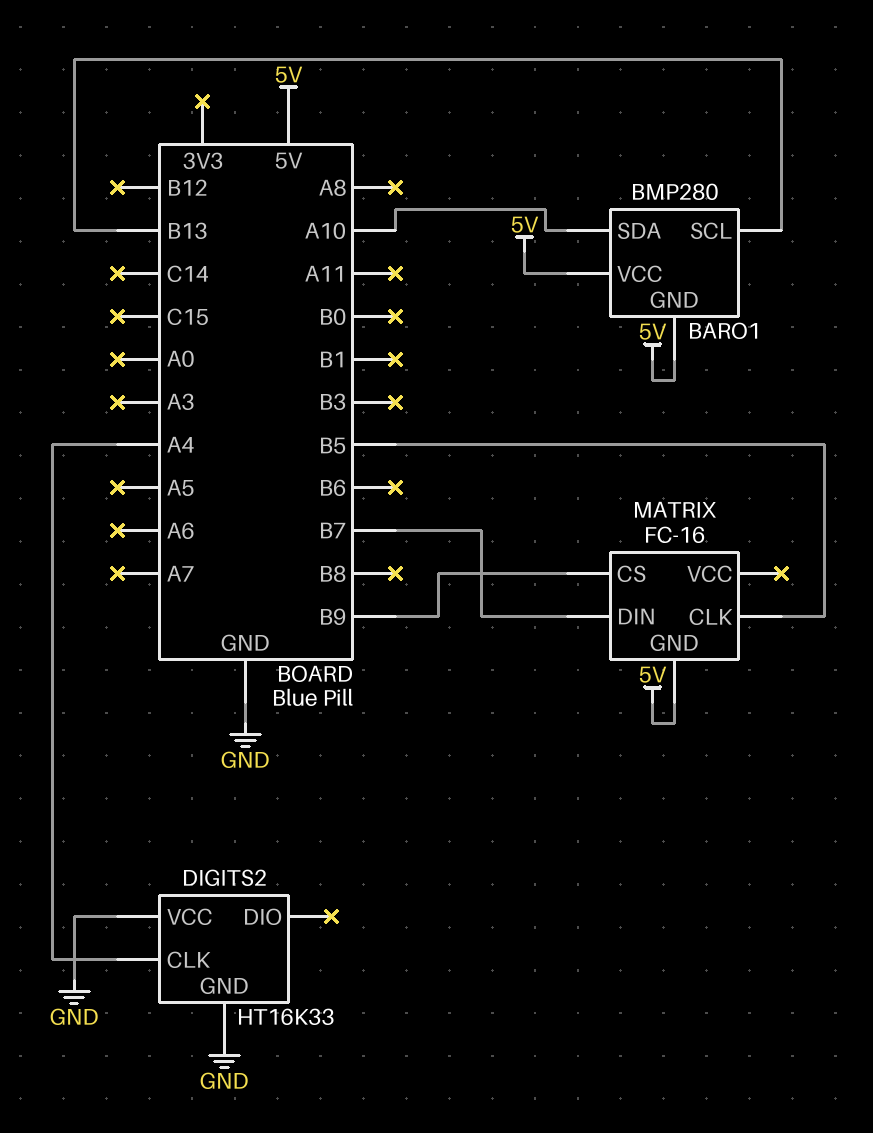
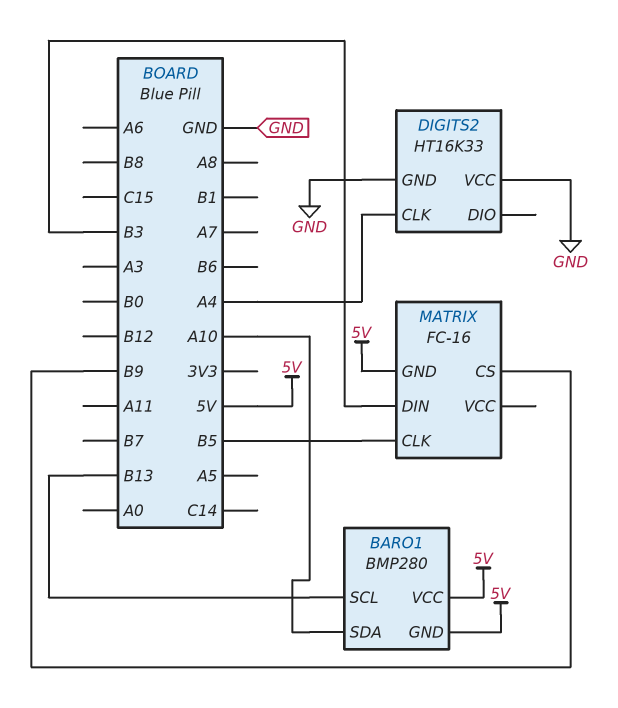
MATRIX pin DIN: B7 -> B3

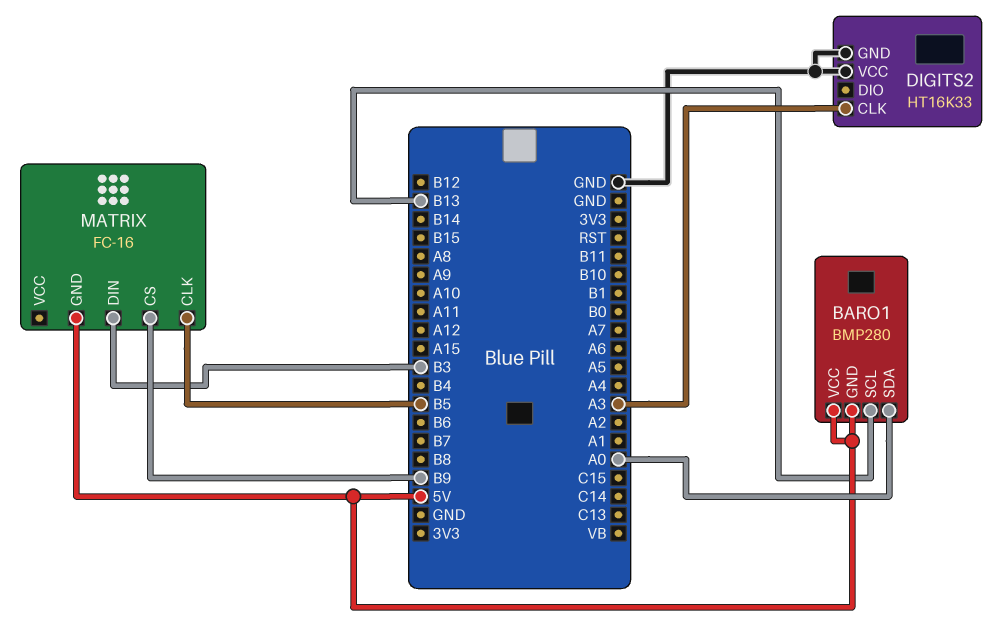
BARO1 pin SDA: A10 -> A0
DIGITS2 pin CLK: A4 -> A3

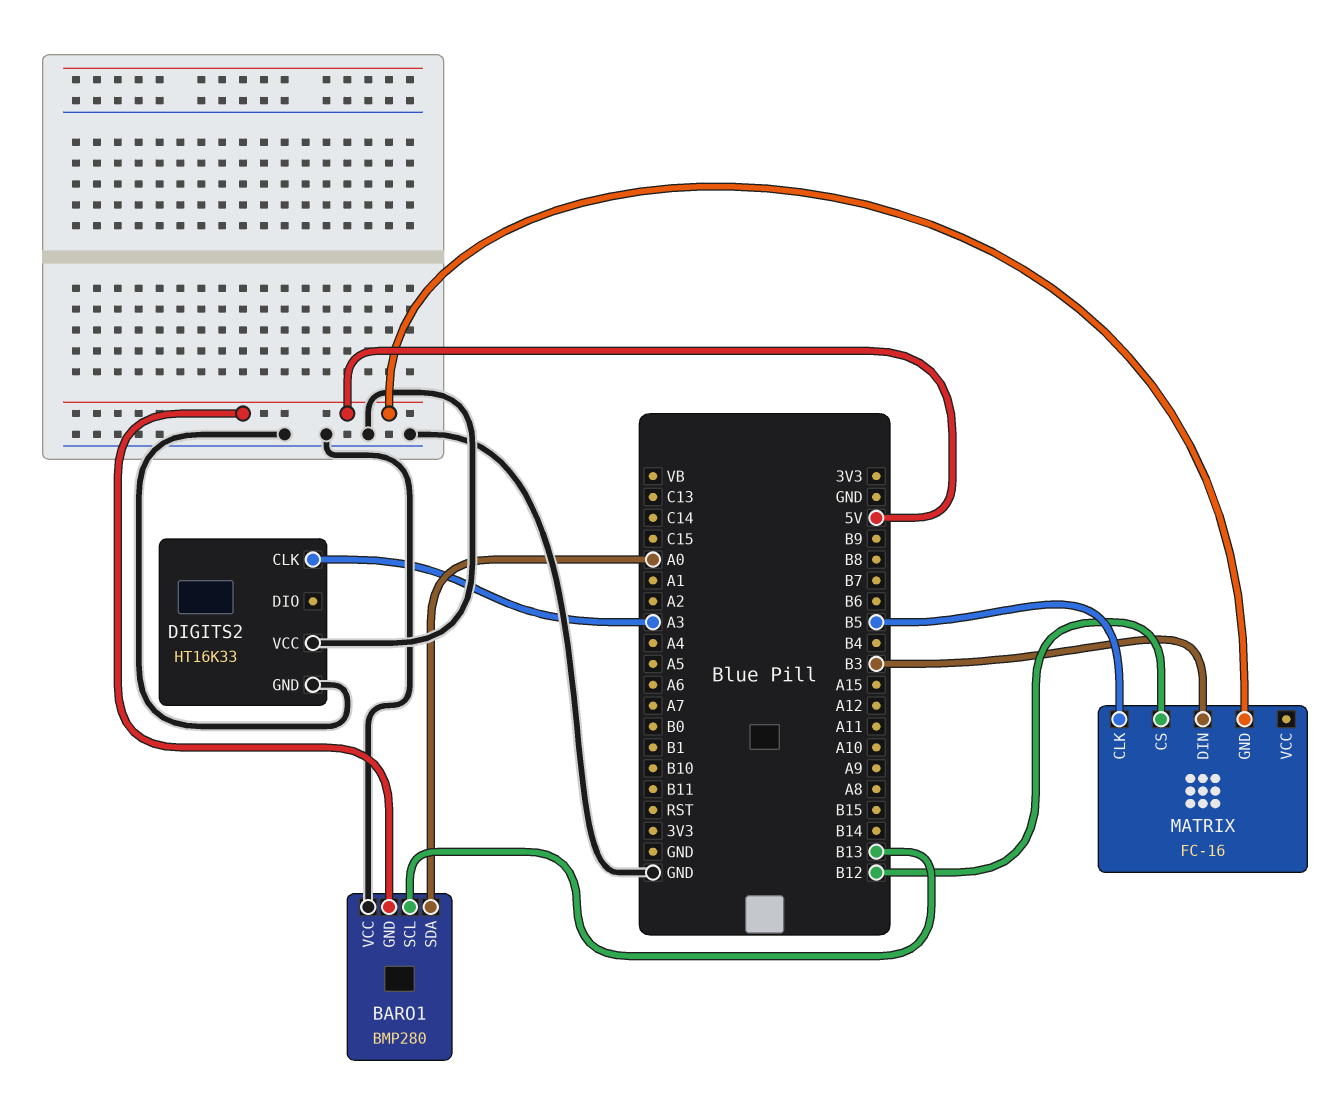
BARO1 pin VCC: 5V -> GND
MATRIX pin CS: B9 -> B12

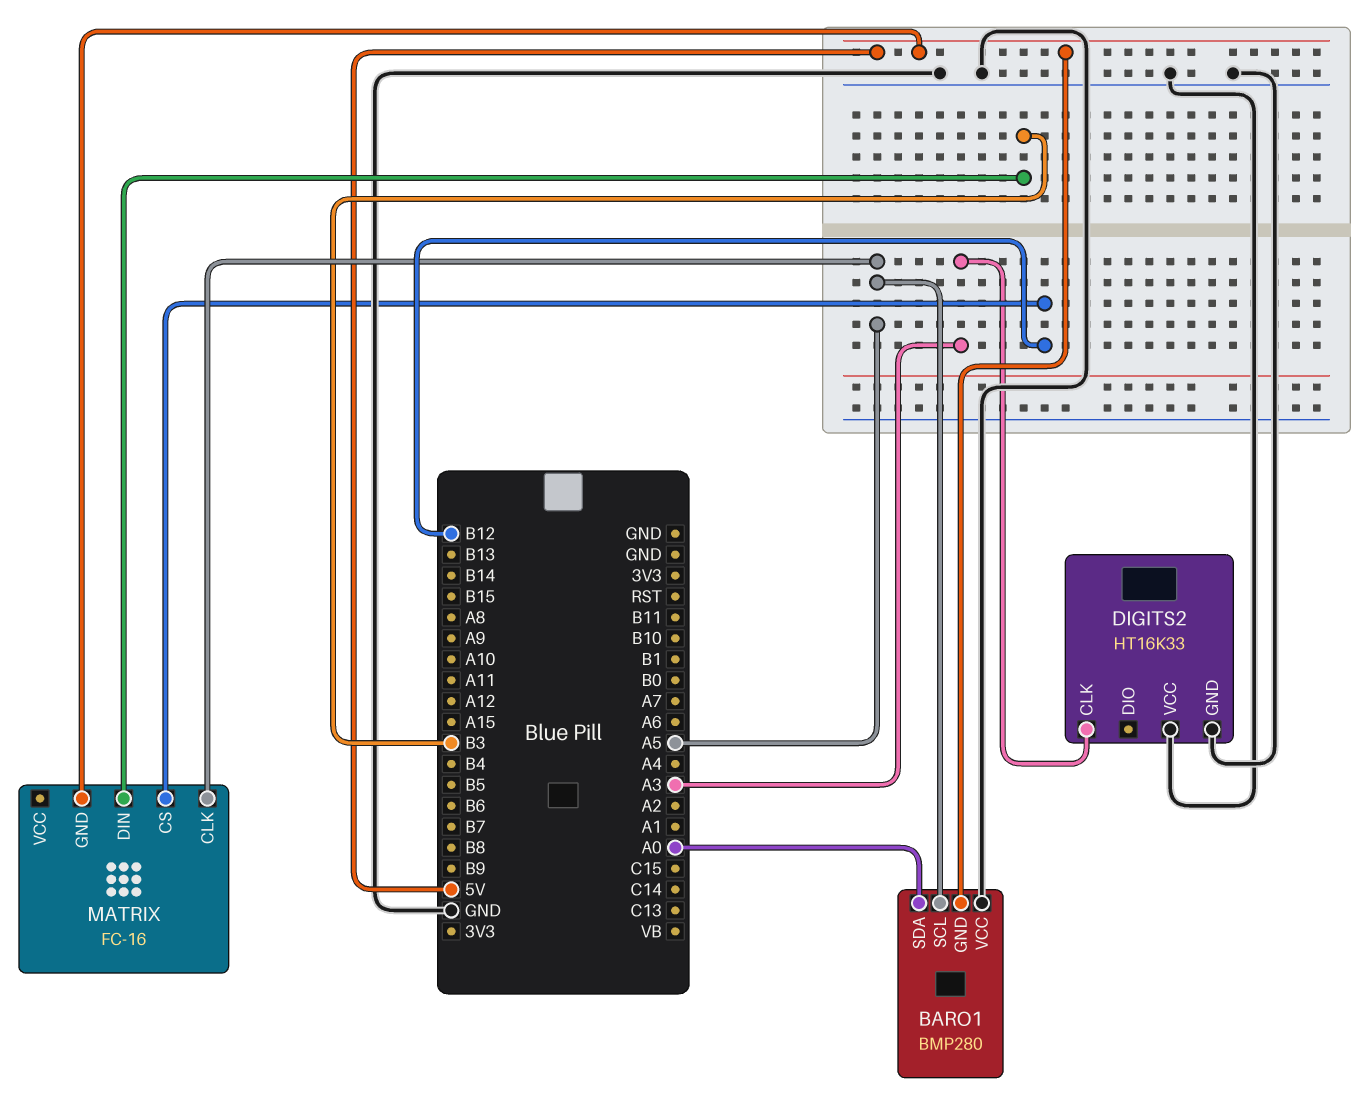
BARO1 pin SCL: B13 -> A5
MATRIX pin CLK: B5 -> A5

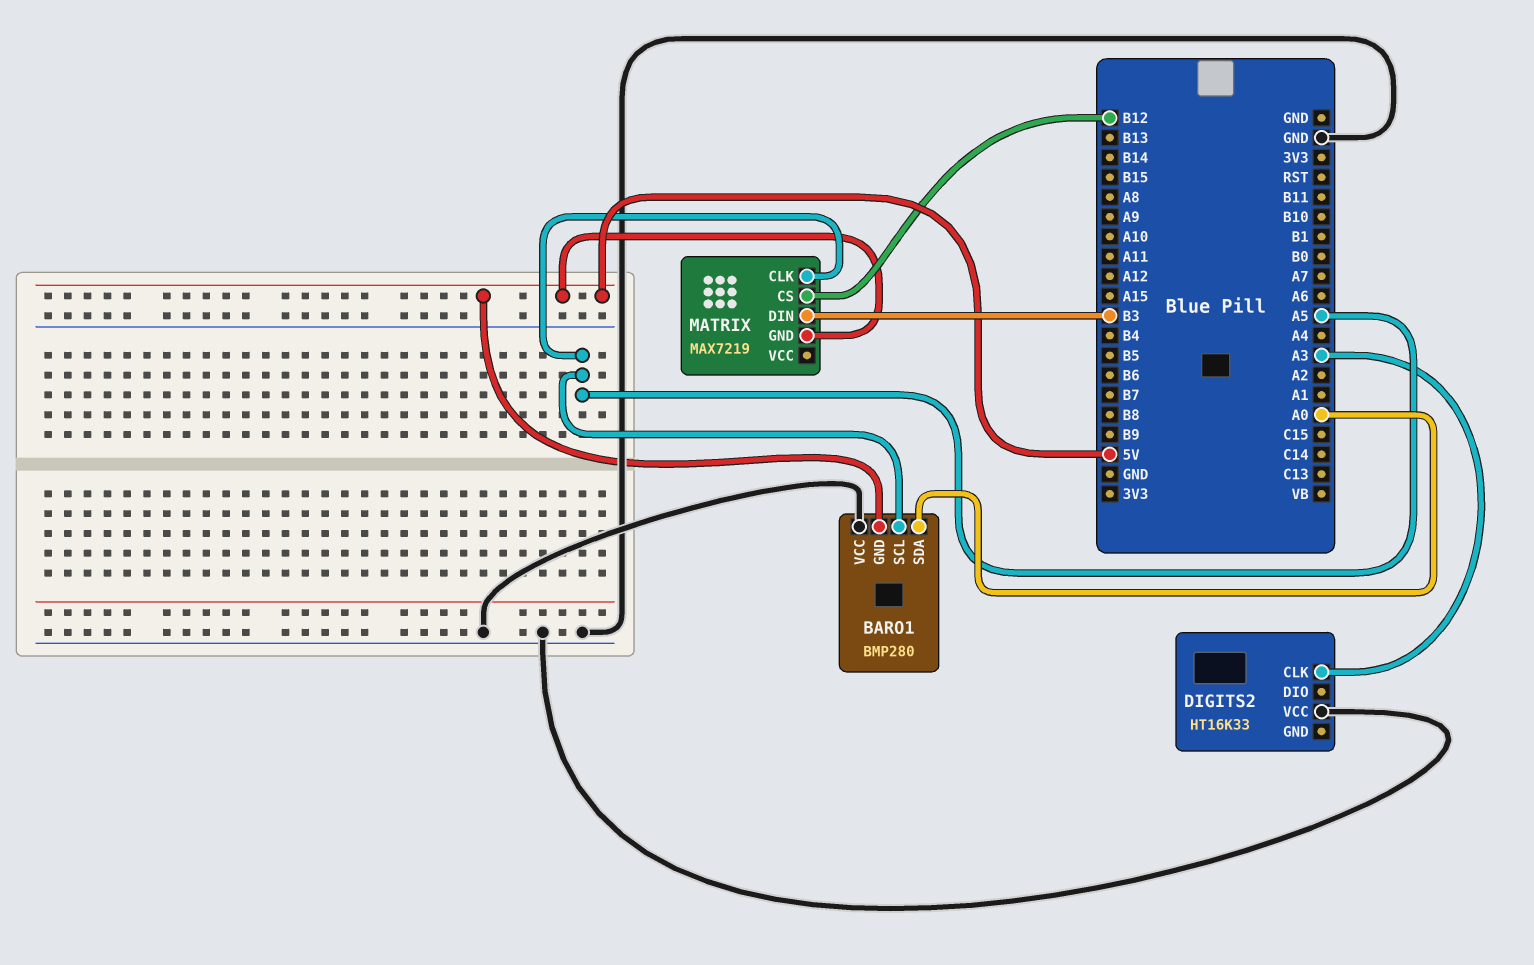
DIGITS2 pin GND: GND -> none
MATRIX: FC-16 -> MAX7219

